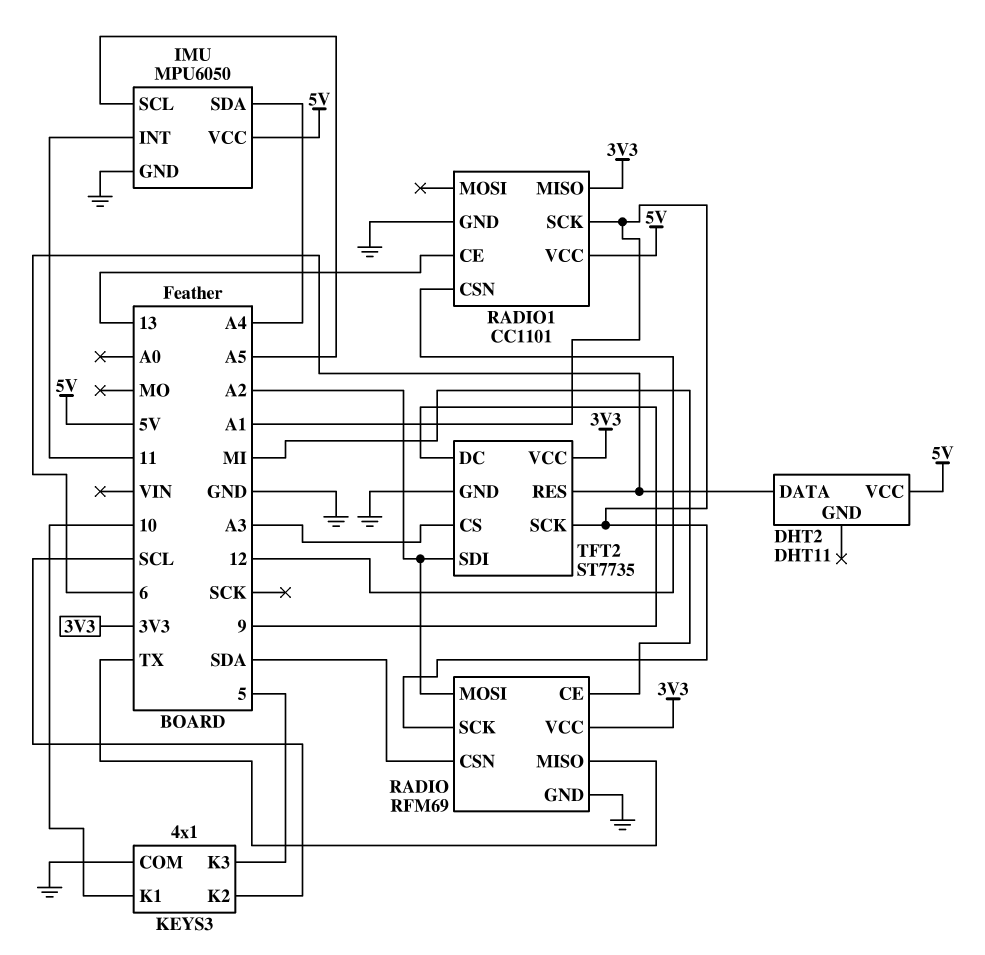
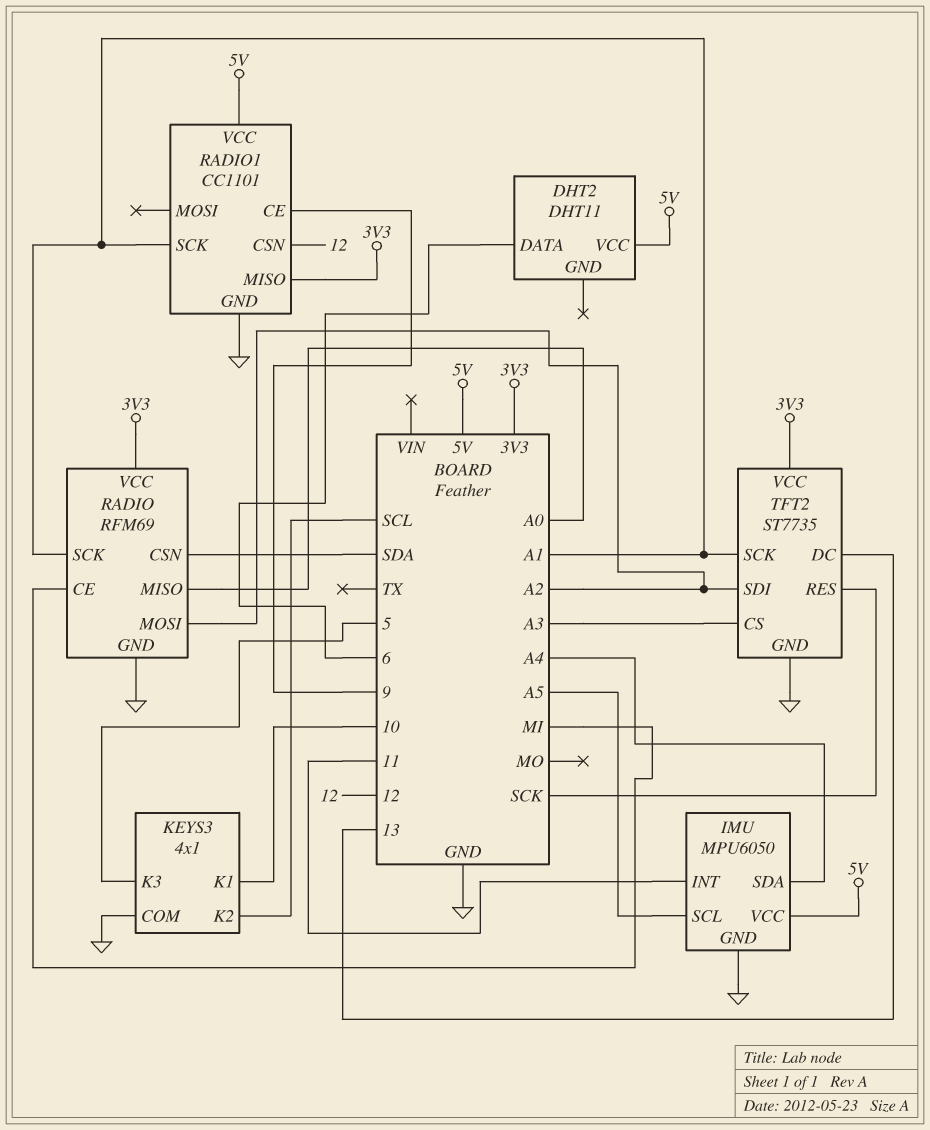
RADIO pin MISO: TX -> A0
RADIO1 pin CE: 13 -> 9
TFT2 pin DC: 9 -> 13
TFT2 pin RES: 6 -> SCK

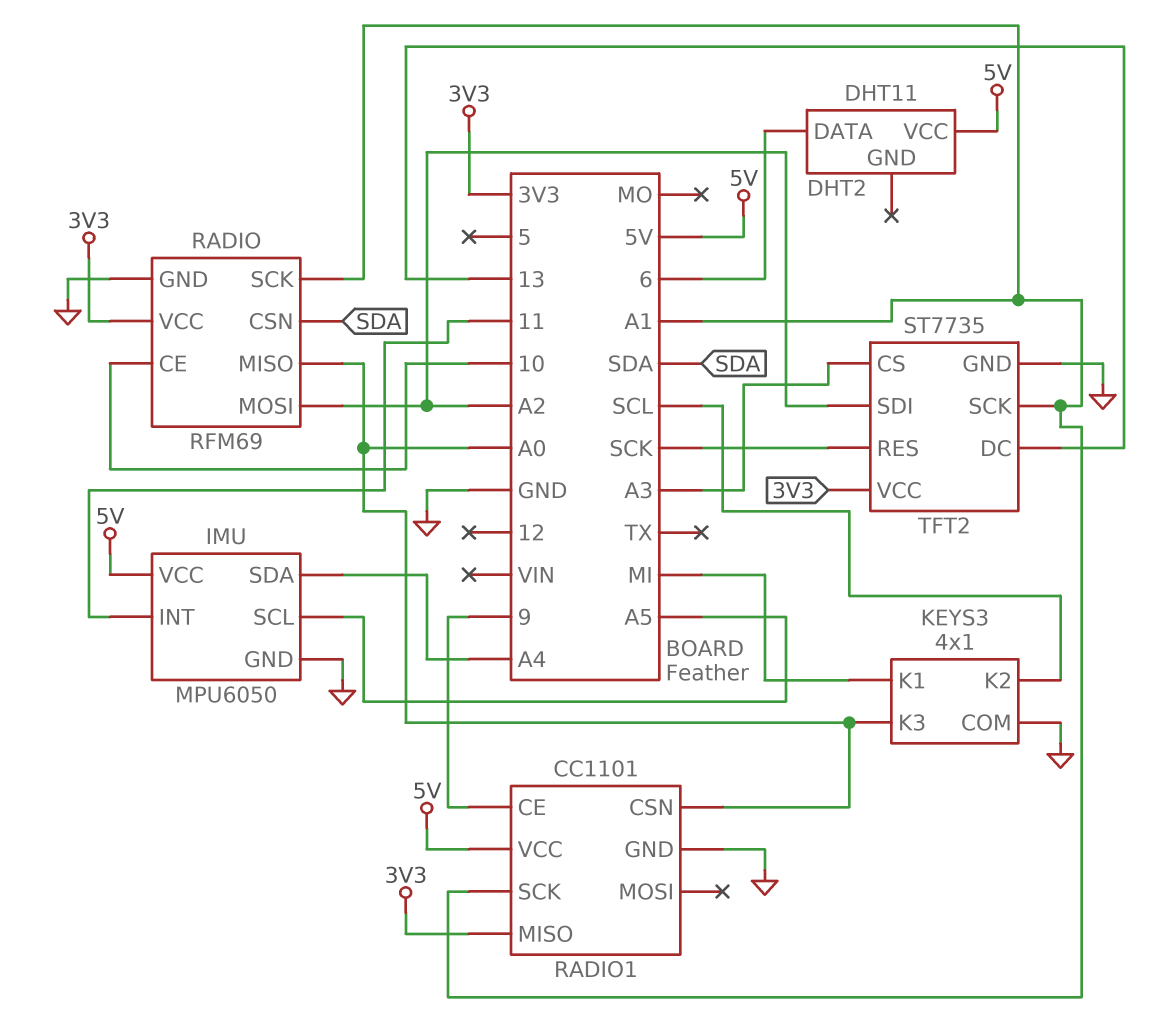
KEYS3 pin K1: 10 -> MI
KEYS3 pin K3: 5 -> A0
RADIO pin CE: MI -> 10
RADIO1 pin CSN: 12 -> A0

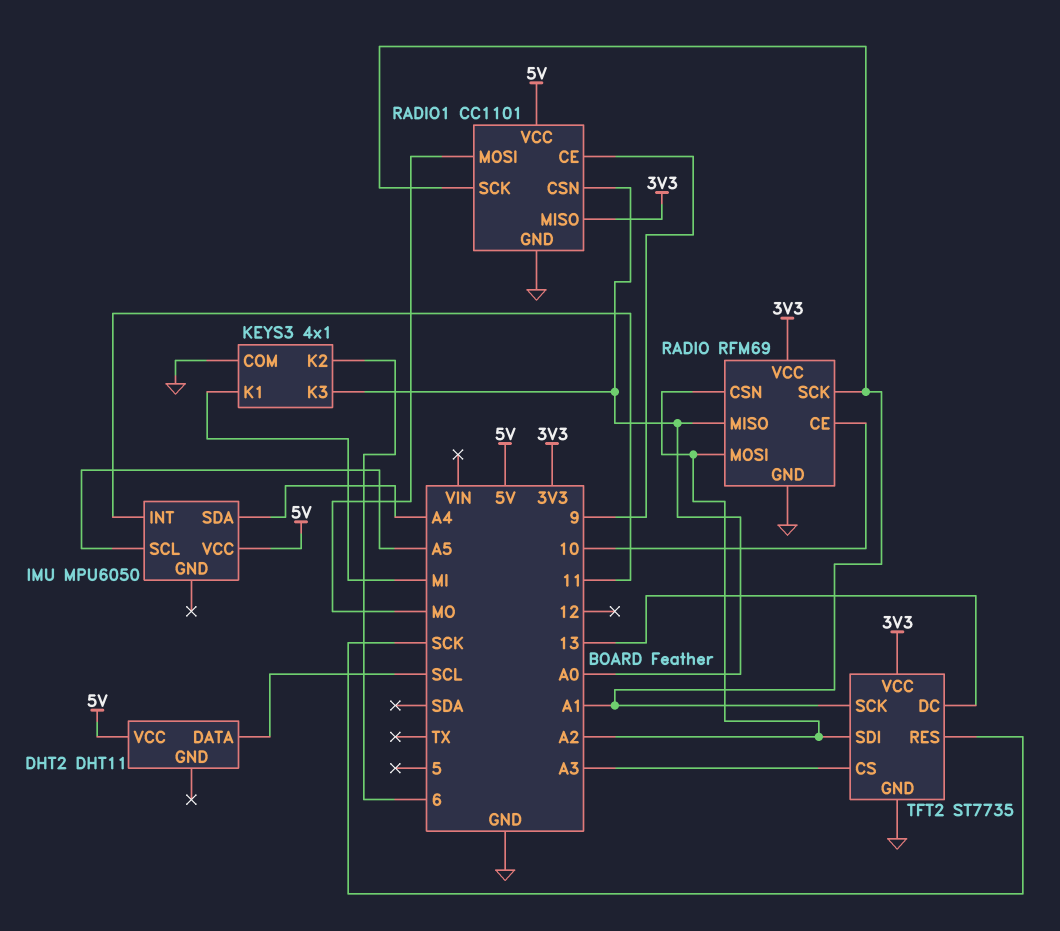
DHT2 pin DATA: 6 -> SCL
IMU pin GND: GND -> none
KEYS3 pin K2: SCL -> 6
RADIO pin CSN: SDA -> A2
RADIO1 pin MOSI: none -> MO

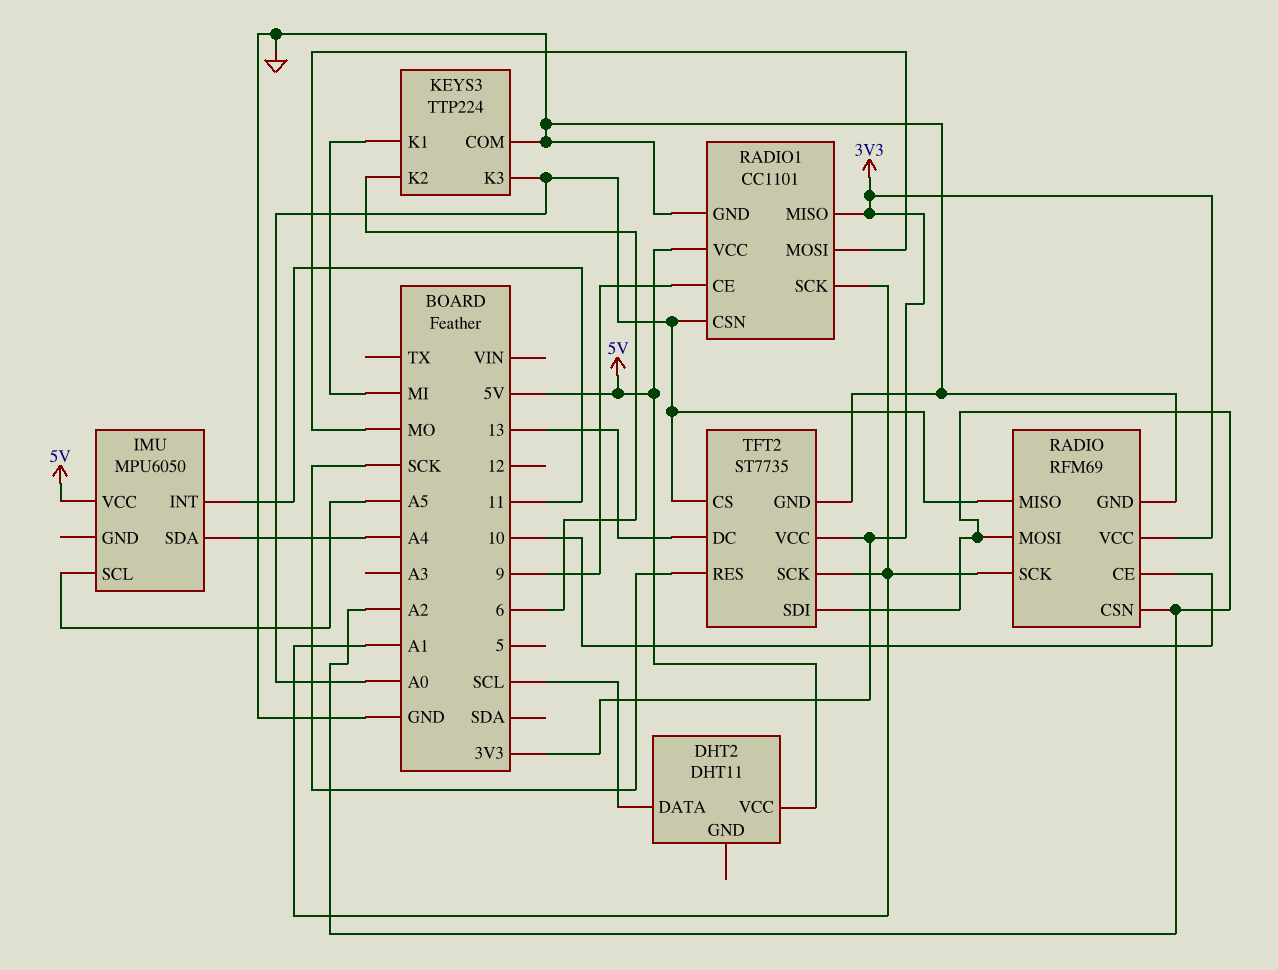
KEYS3: 4x1 -> TTP224
TFT2 pin CS: A3 -> A0

